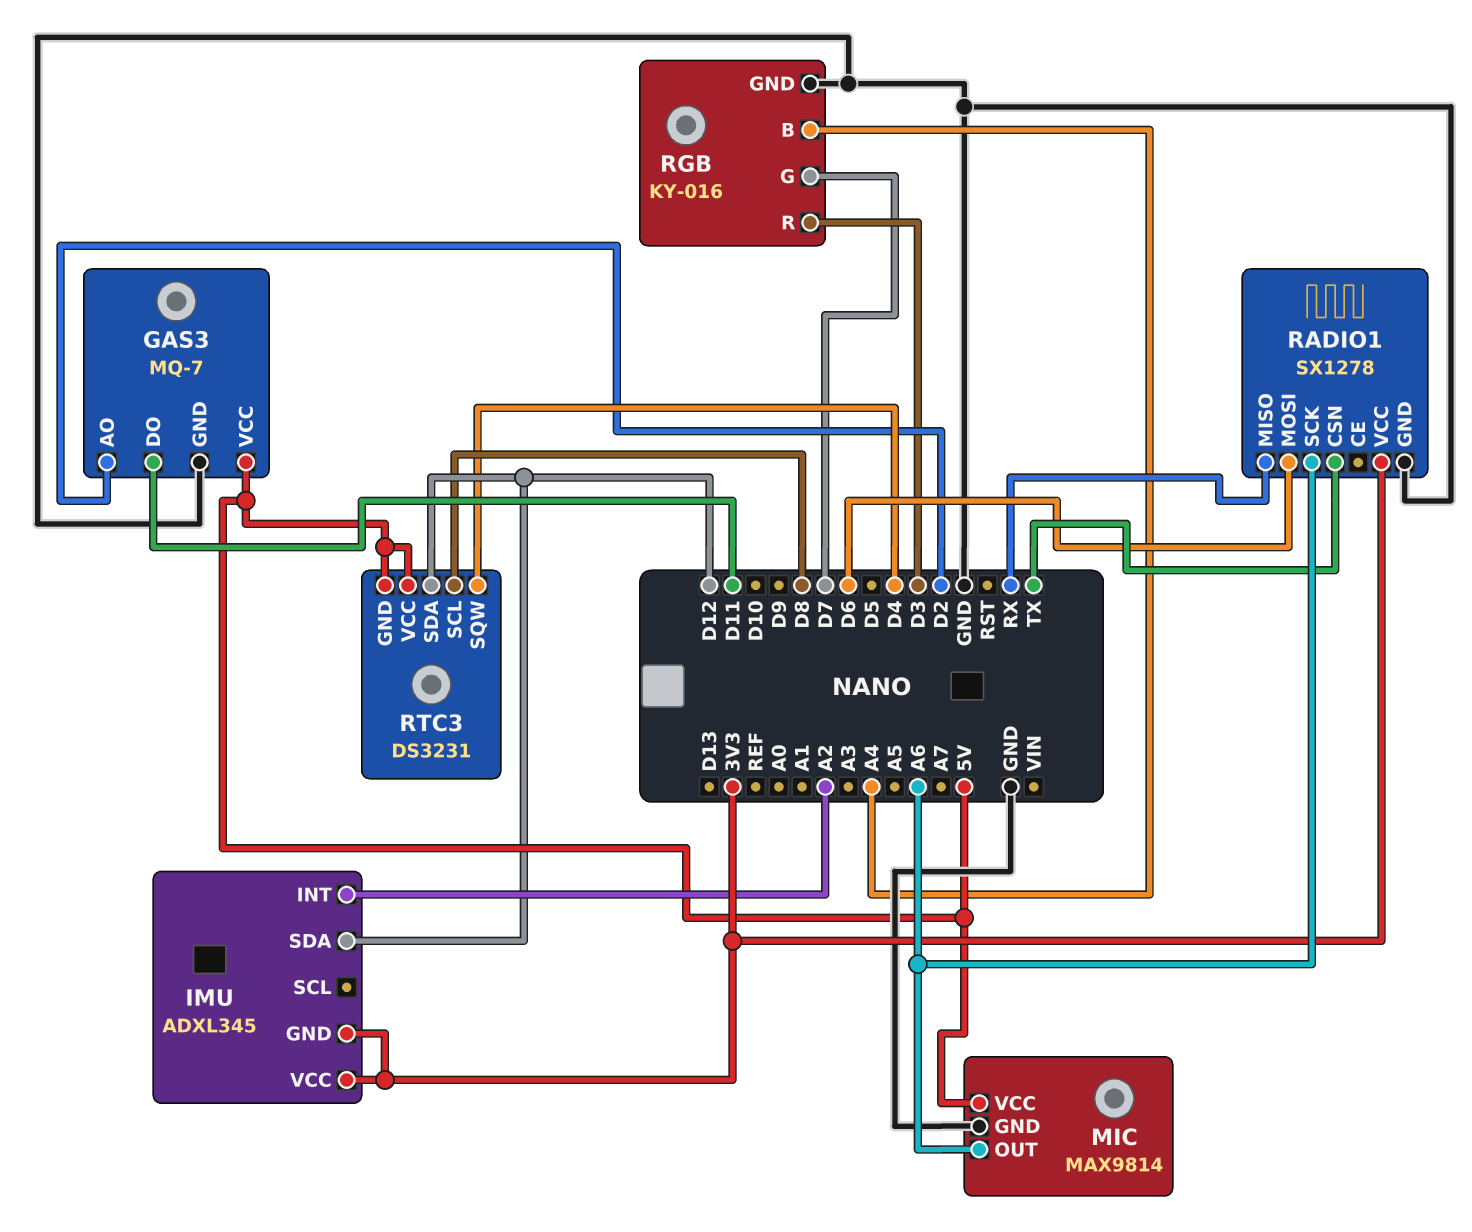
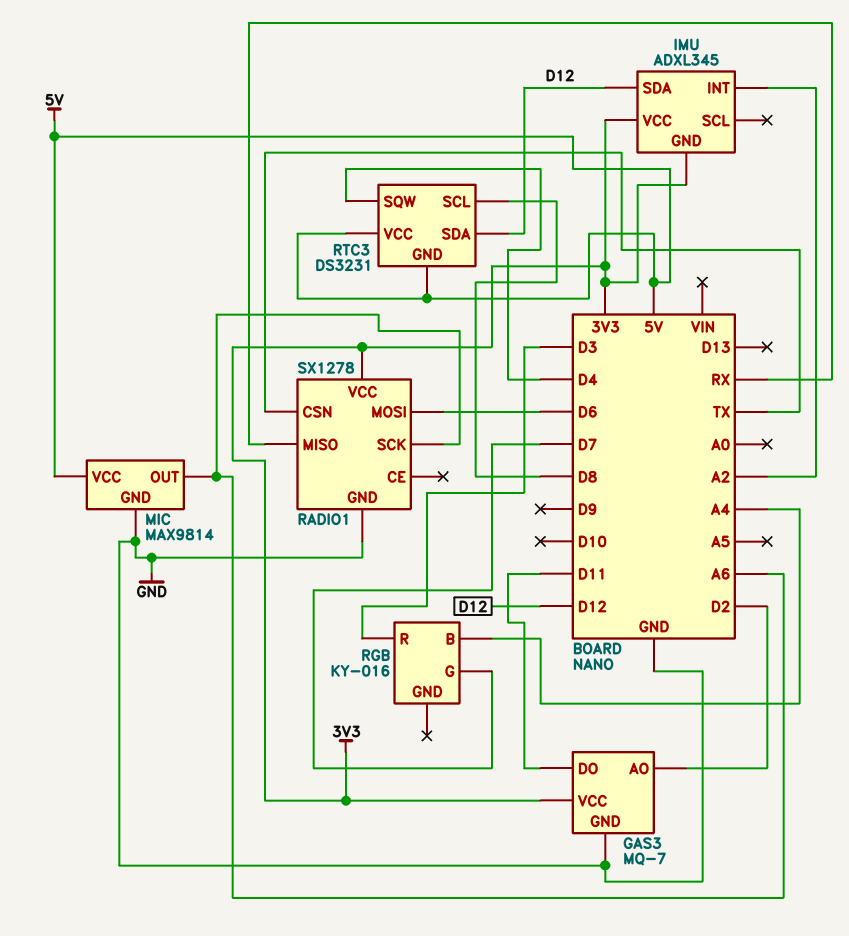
GAS3 pin VCC: 5V -> 3V3
RGB pin GND: GND -> none

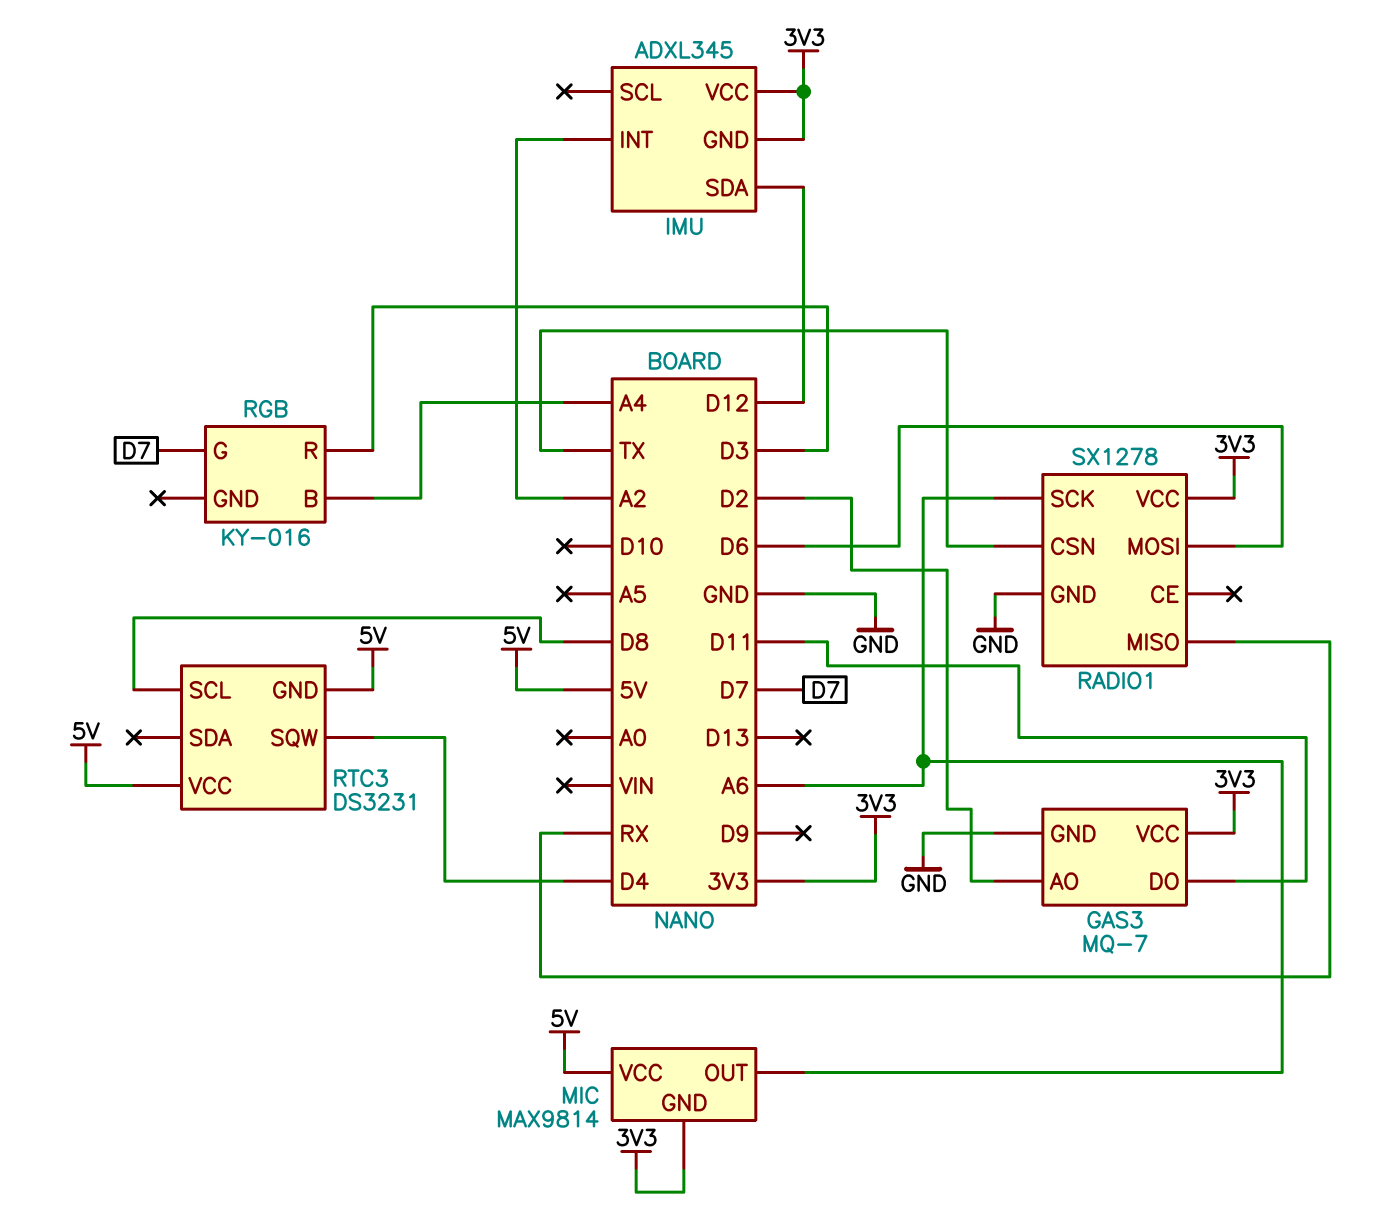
MIC pin GND: GND -> 3V3
RTC3 pin SDA: D12 -> none

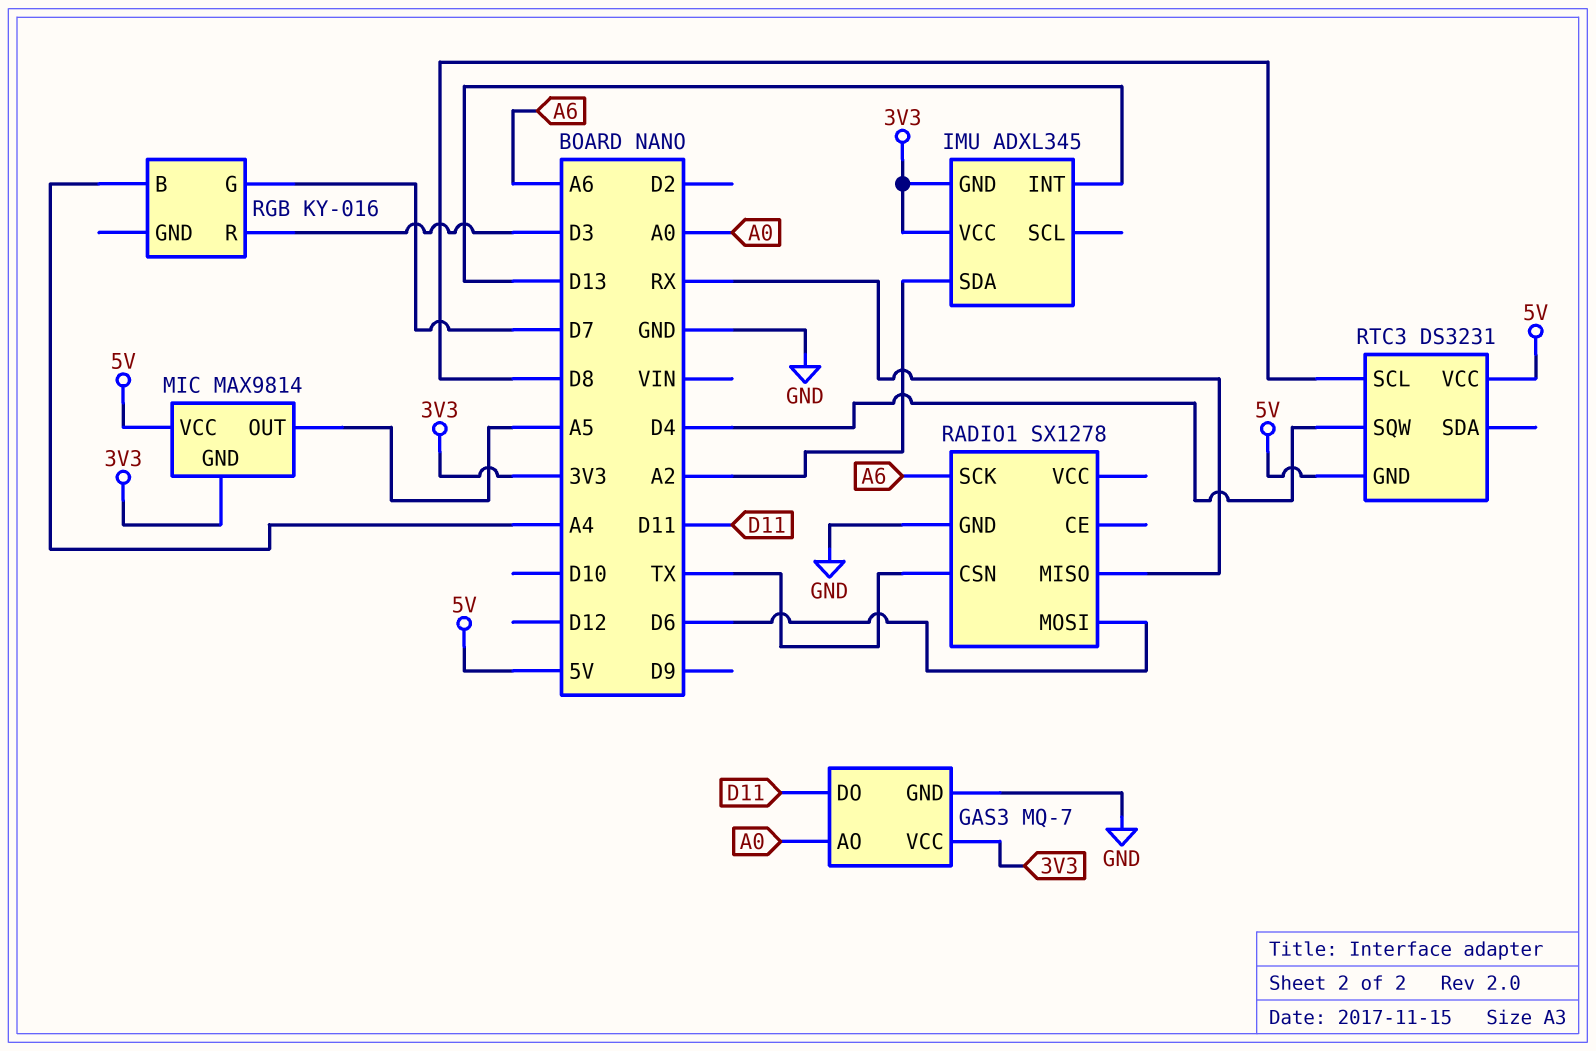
GAS3 pin AO: D2 -> A0
IMU pin INT: A2 -> D13
IMU pin SDA: D12 -> A2
MIC pin OUT: A6 -> A5
RADIO1 pin VCC: 3V3 -> none

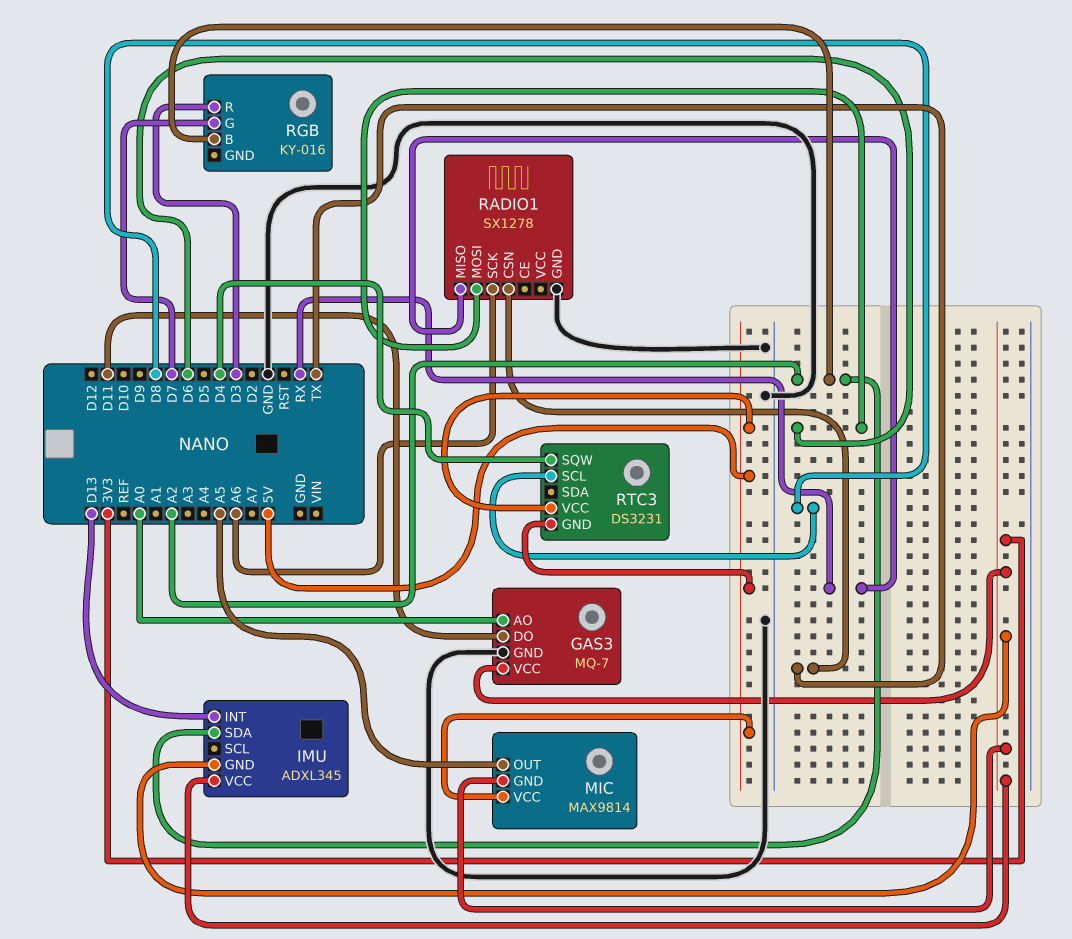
RGB pin B: A4 -> A2

